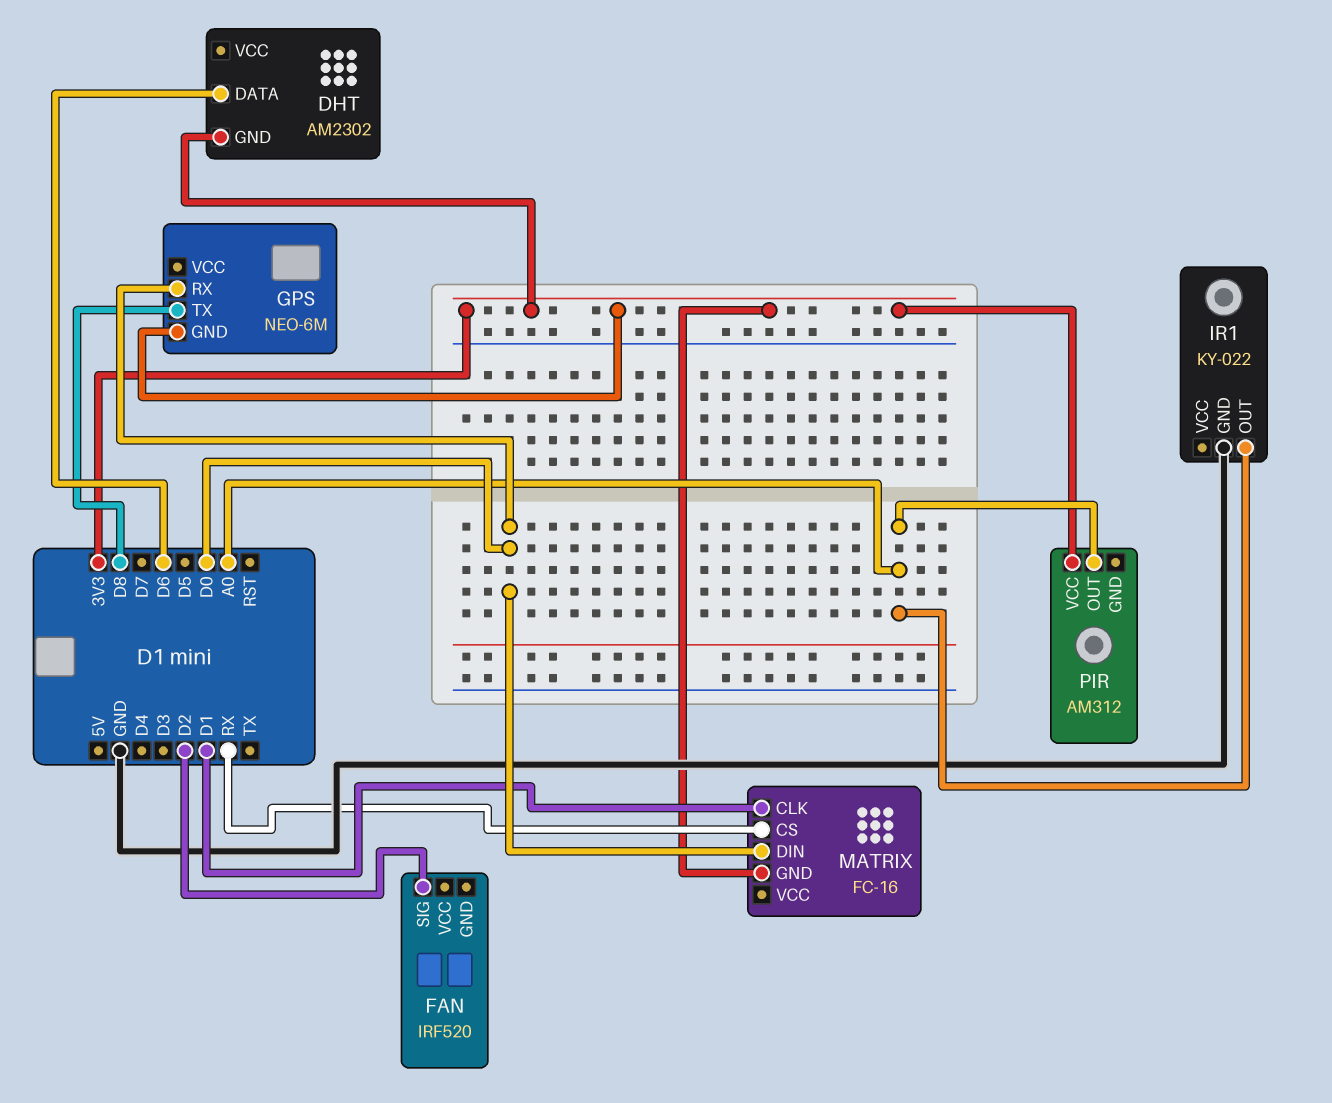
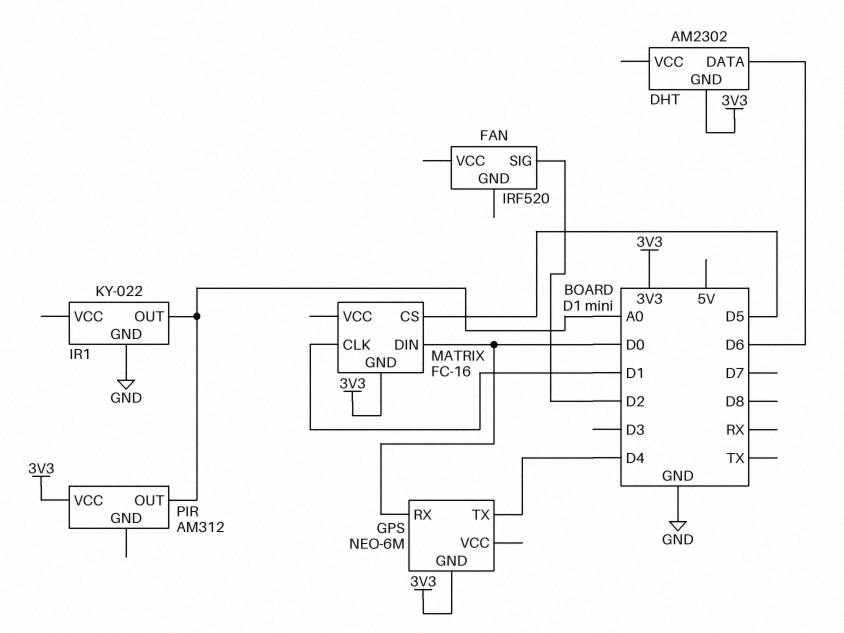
GPS pin TX: D8 -> D4
MATRIX pin CS: RX -> D5

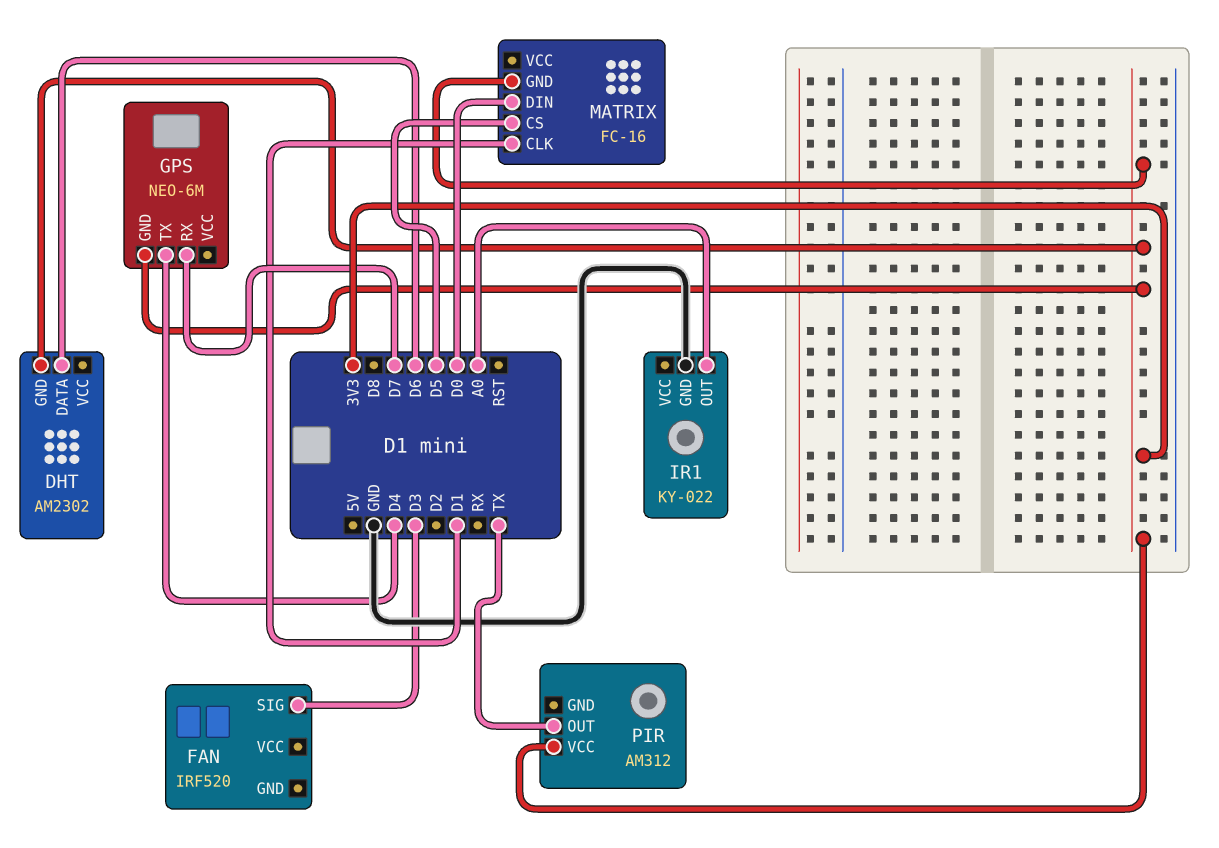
FAN pin SIG: D2 -> D3
GPS pin RX: D0 -> D7
PIR pin OUT: A0 -> TX

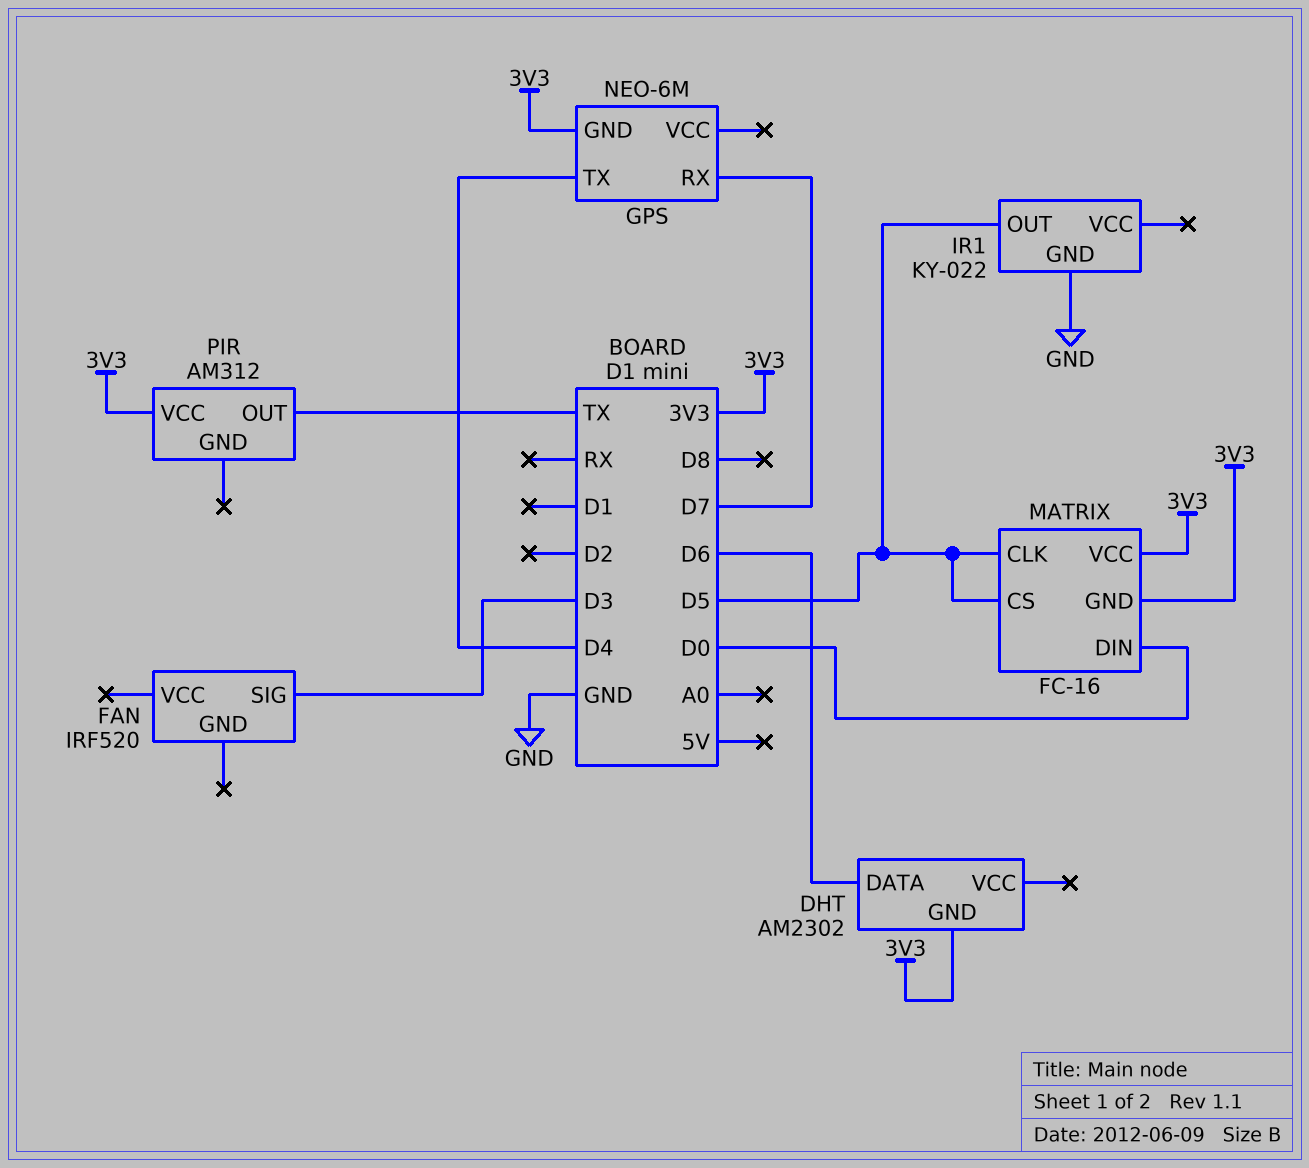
IR1 pin OUT: A0 -> D5
MATRIX pin CLK: D1 -> D5
MATRIX pin VCC: none -> 3V3

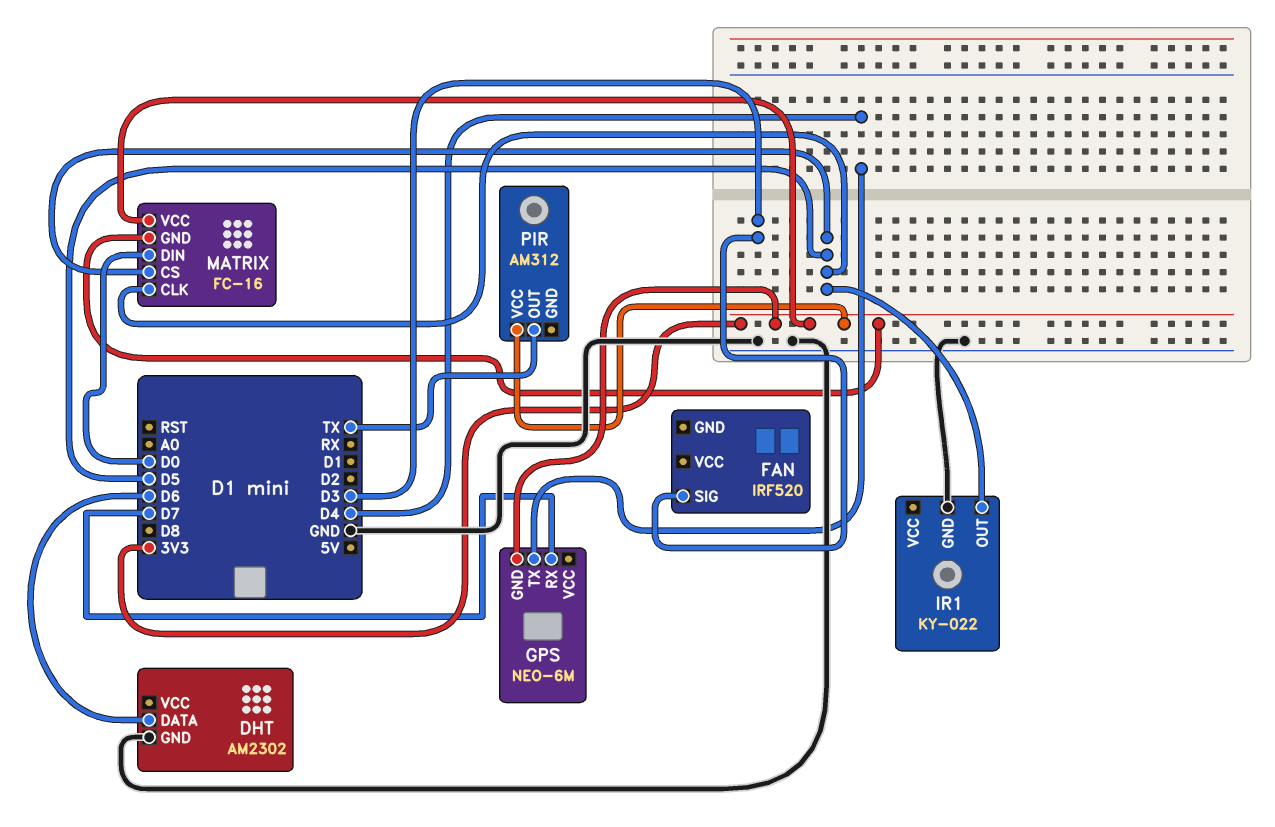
DHT pin GND: 3V3 -> GND

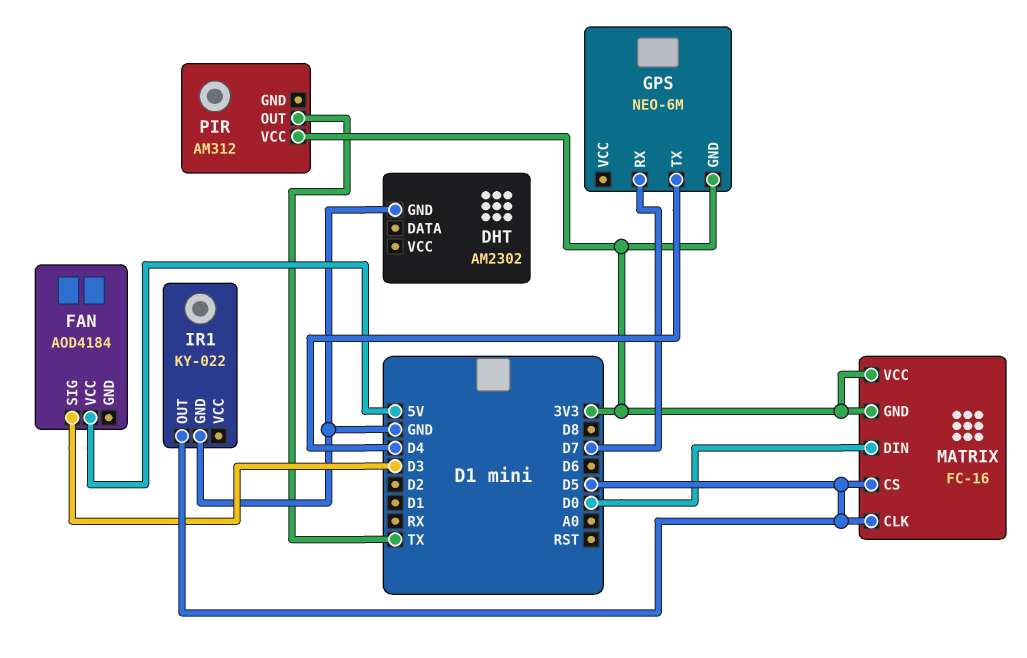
DHT pin DATA: D6 -> none
FAN: IRF520 -> AOD4184
FAN pin VCC: none -> 5V

